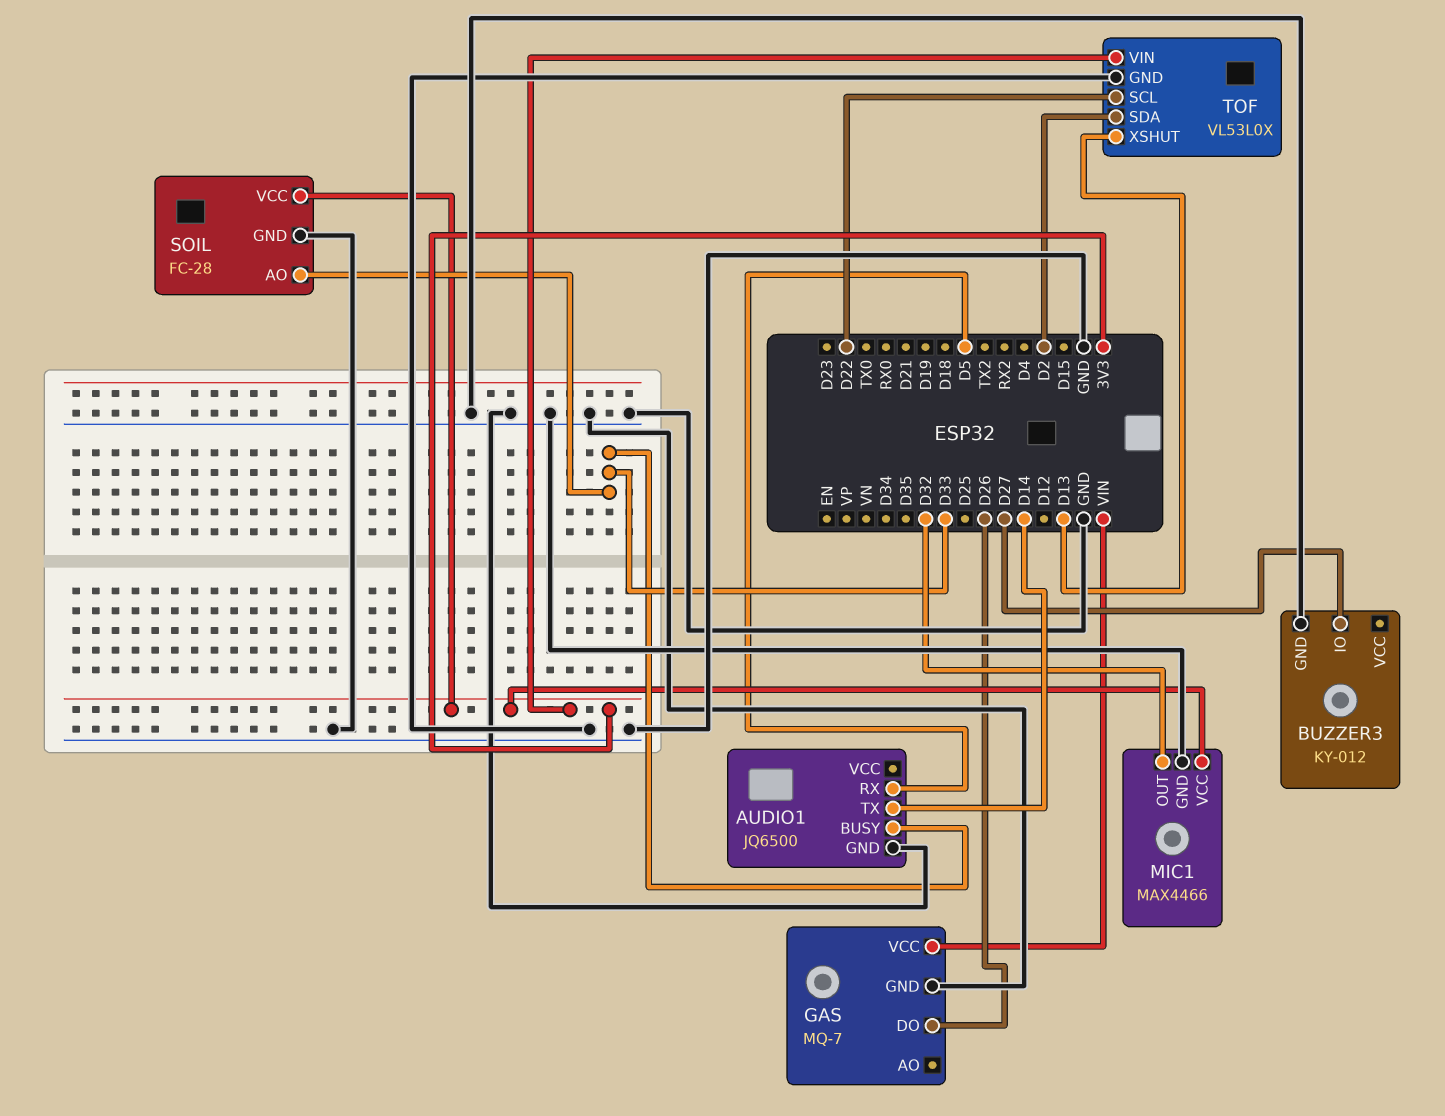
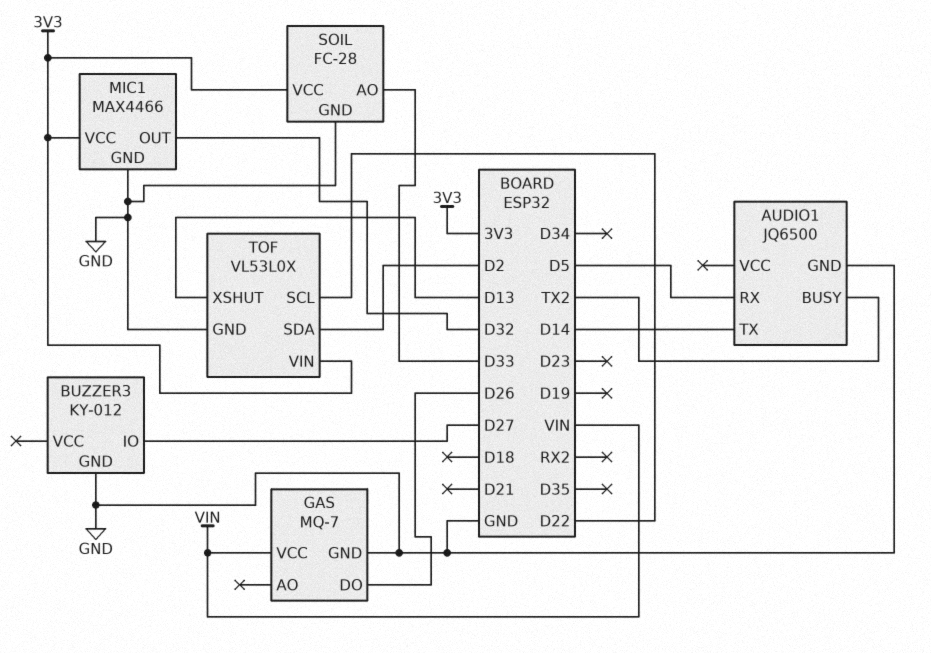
AUDIO1 pin BUSY: D33 -> TX2

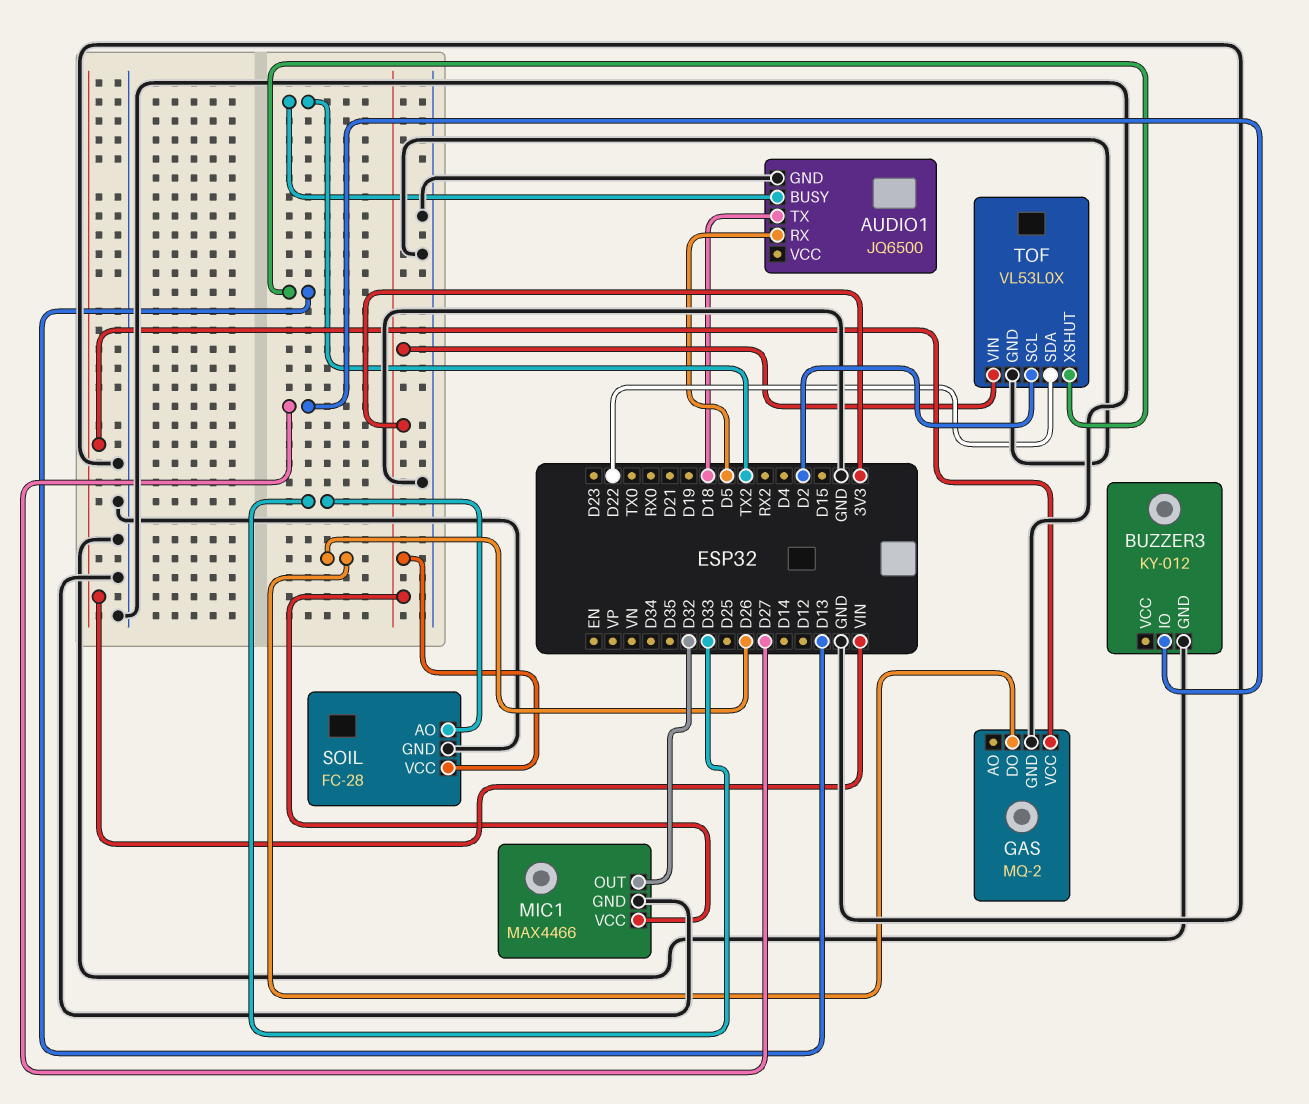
AUDIO1 pin TX: D14 -> D18
GAS: MQ-7 -> MQ-2
TOF pin SCL: D22 -> D2
TOF pin SDA: D2 -> D22

